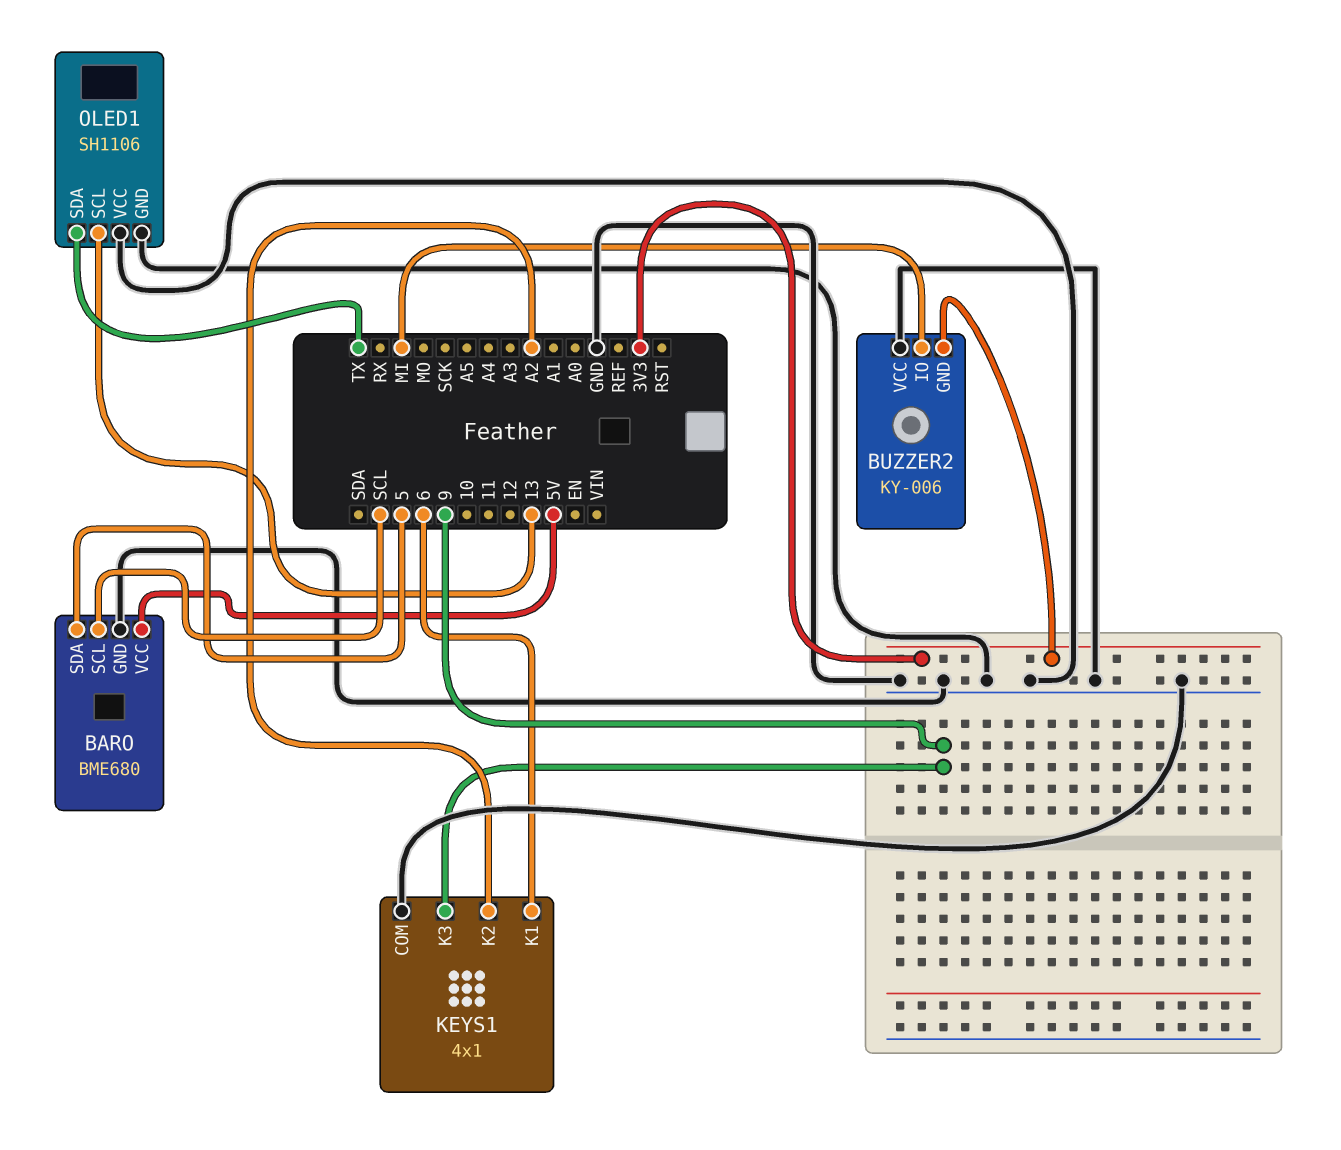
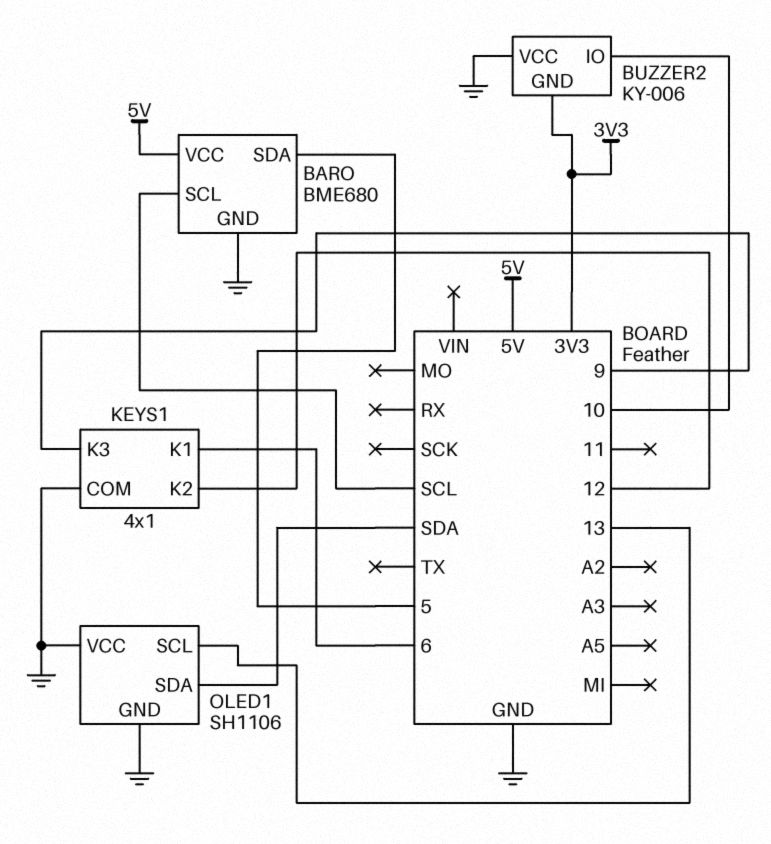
BUZZER2 pin IO: MI -> 10
KEYS1 pin K2: A2 -> 12
OLED1 pin SDA: TX -> SDA

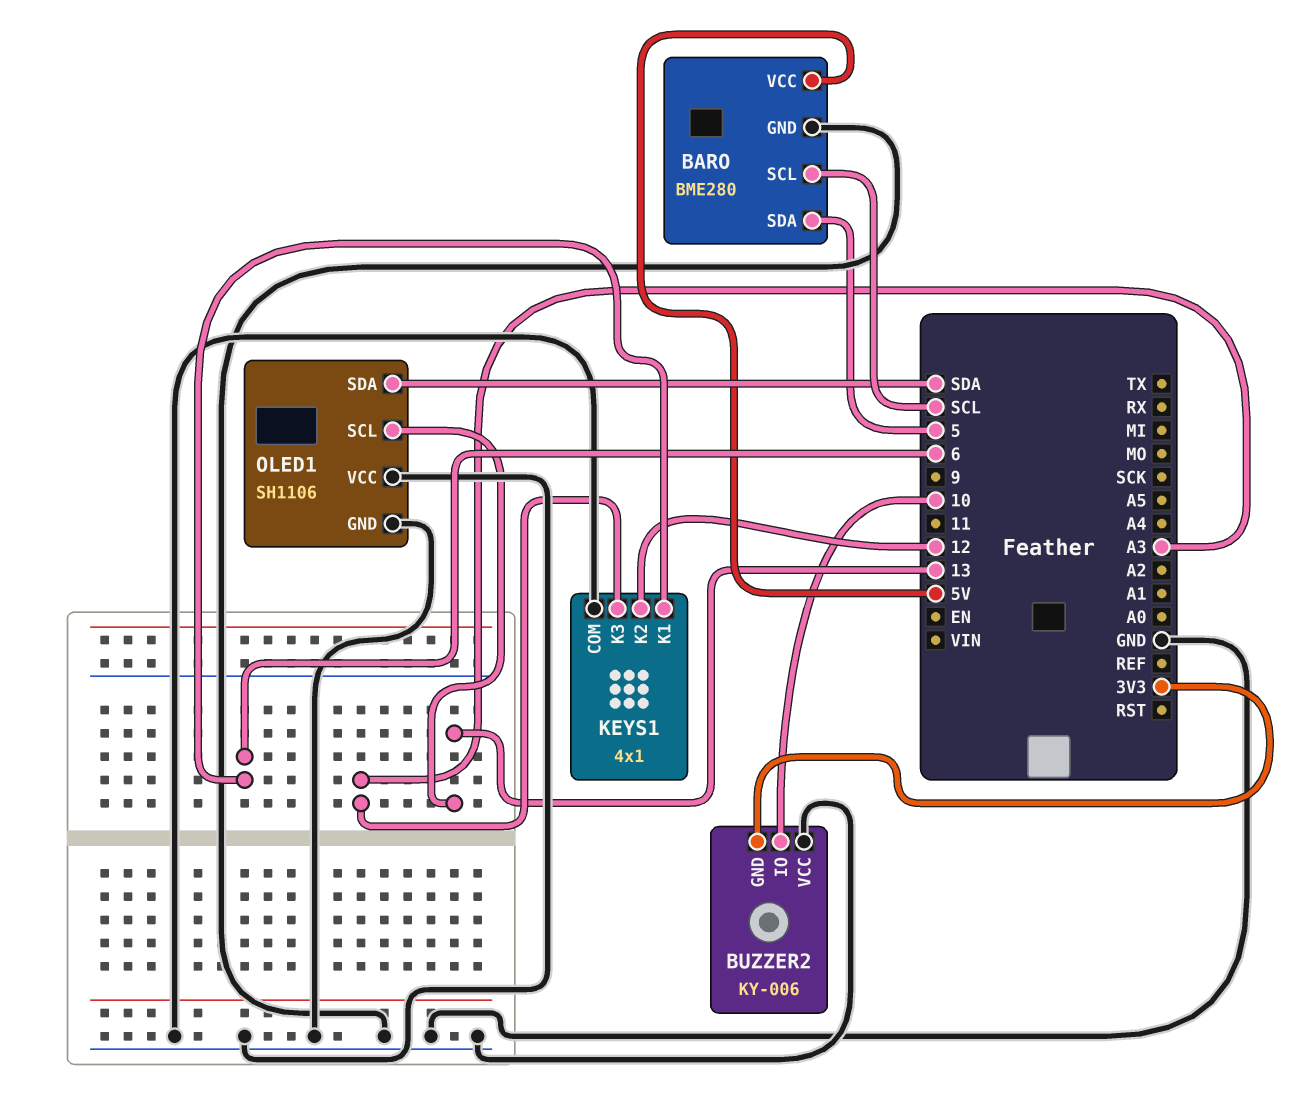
BARO: BME680 -> BME280
KEYS1 pin K3: 9 -> A3

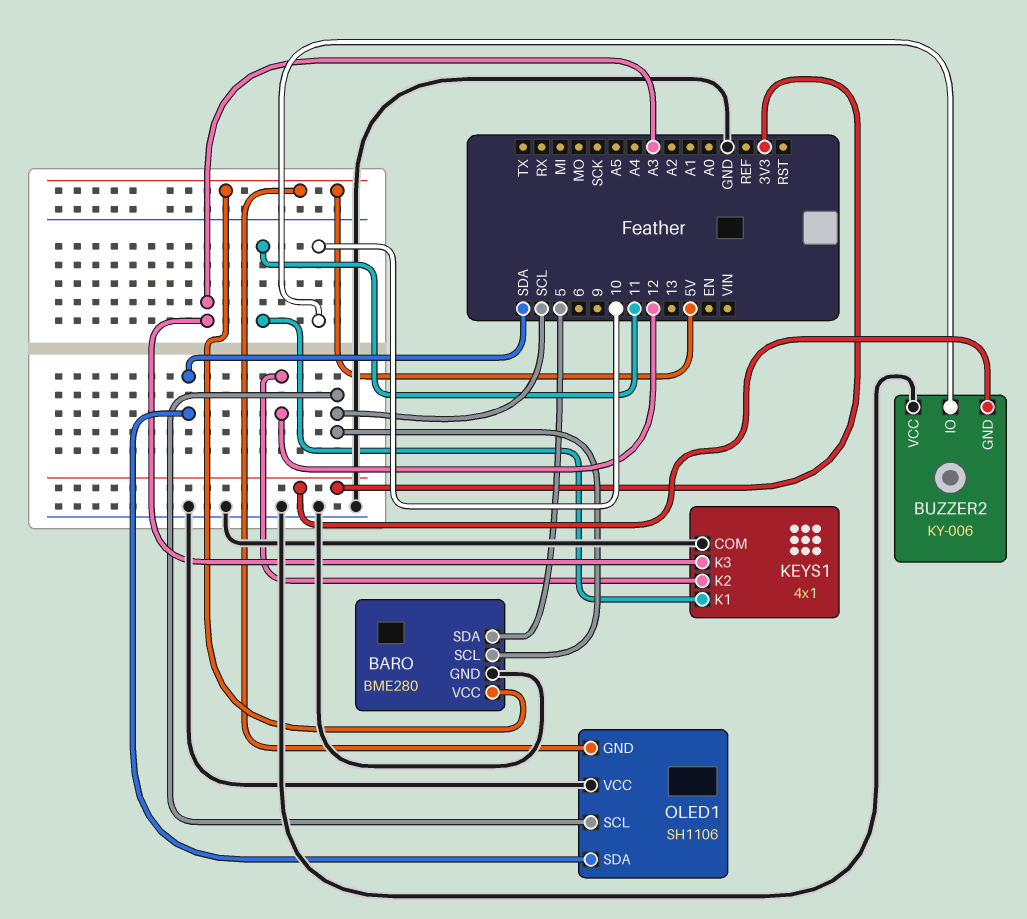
KEYS1 pin K1: 6 -> 11
OLED1 pin GND: GND -> 5V
OLED1 pin SCL: 13 -> SCL

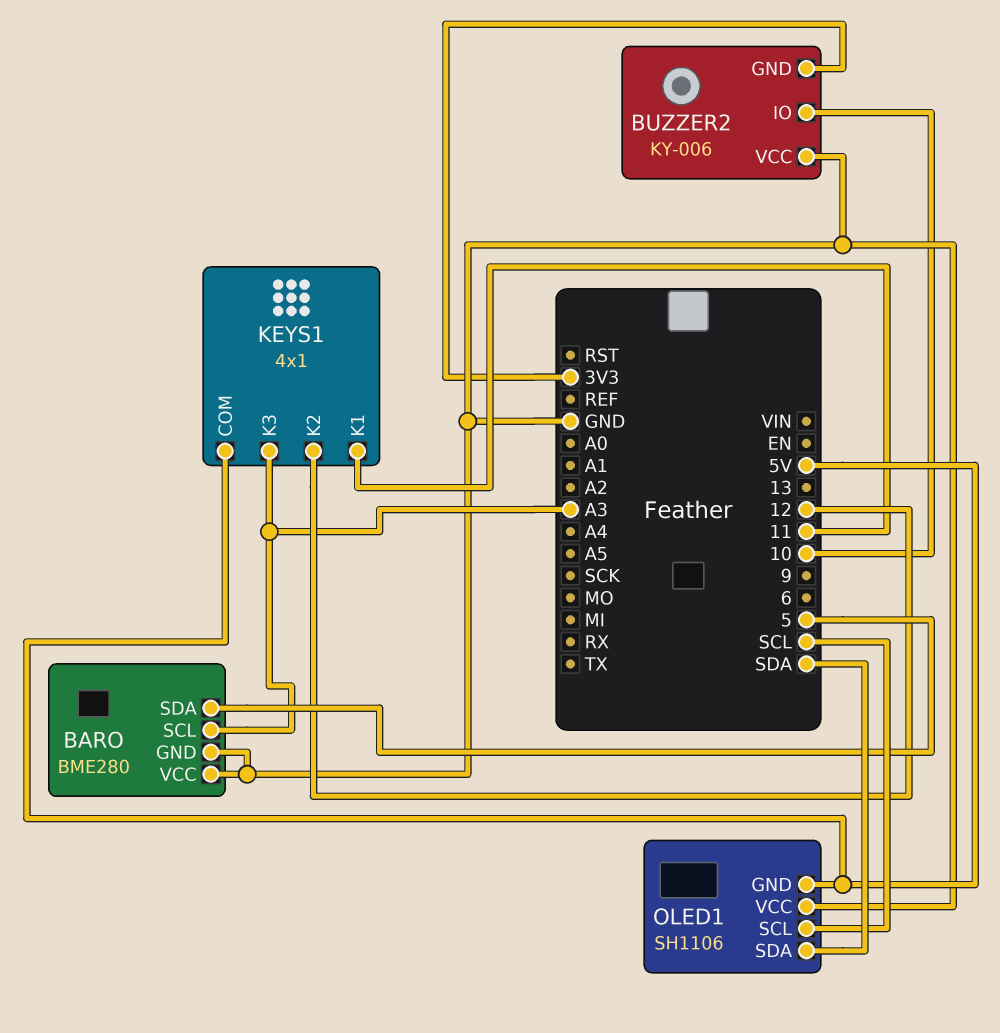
BARO pin SCL: SCL -> A3
BARO pin VCC: 5V -> GND
KEYS1 pin COM: GND -> 5V

